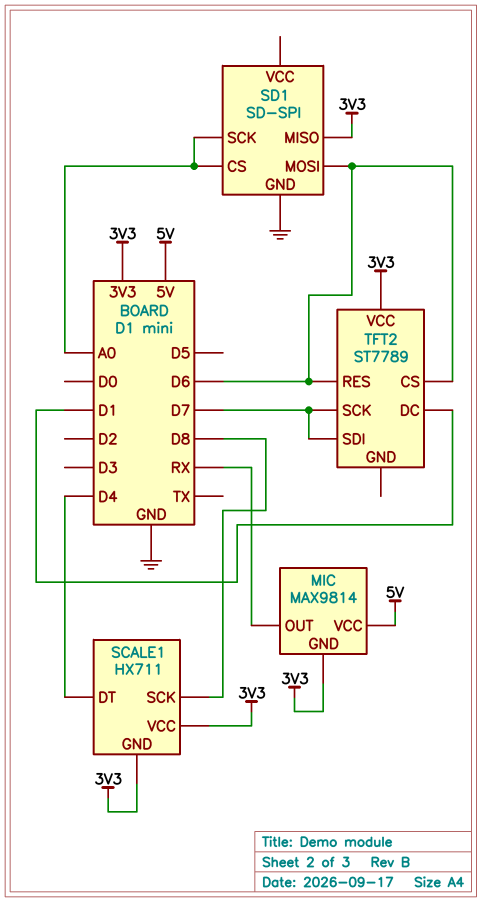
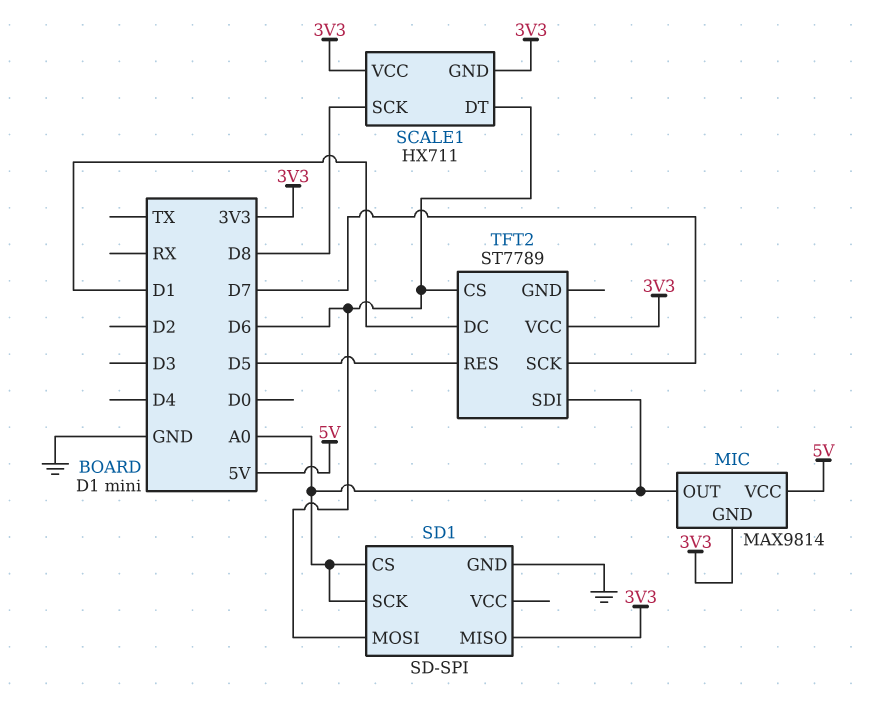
MIC pin OUT: RX -> A0
SCALE1 pin DT: D4 -> D6
TFT2 pin RES: D6 -> D5
TFT2 pin SDI: D7 -> A0

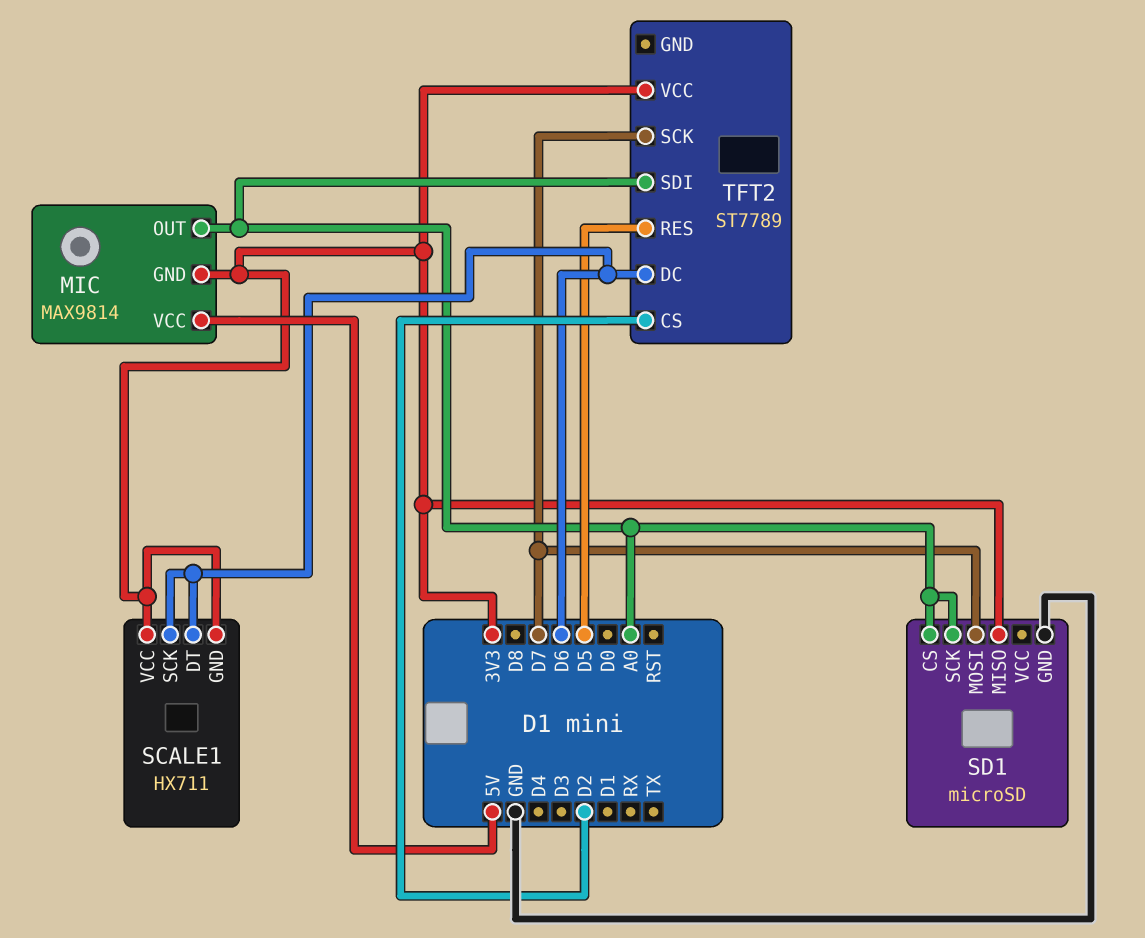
SCALE1 pin SCK: D8 -> D6
SD1: SD-SPI -> microSD
SD1 pin MOSI: D6 -> D7
TFT2 pin CS: D6 -> D2
TFT2 pin DC: D1 -> D6

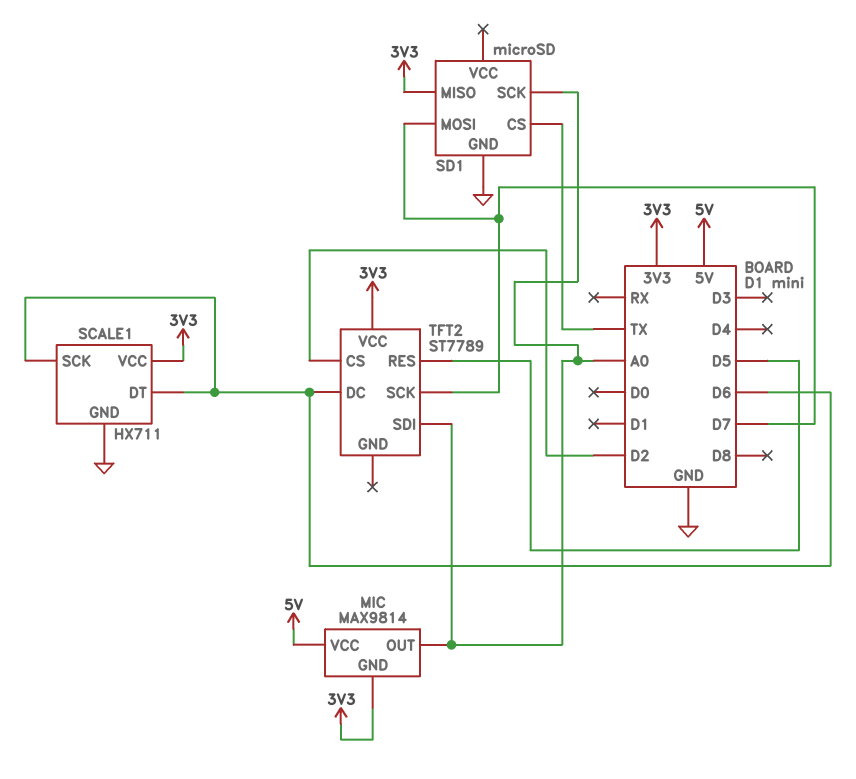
SCALE1 pin GND: 3V3 -> GND
SD1 pin CS: A0 -> TX

